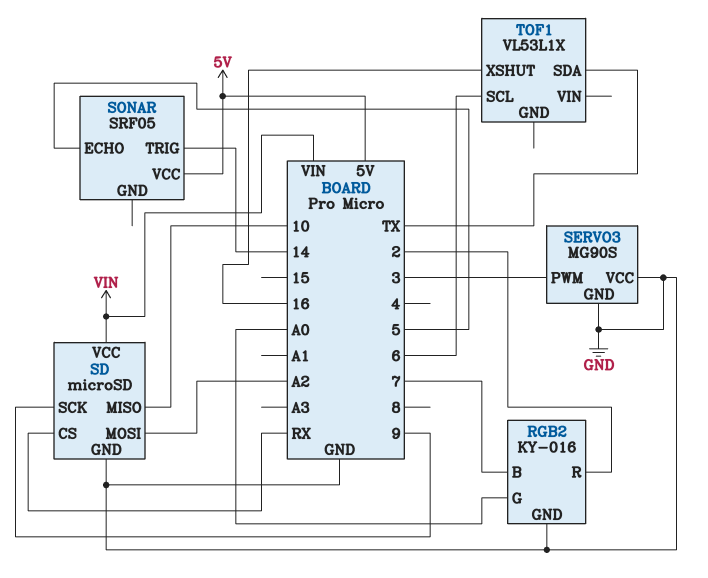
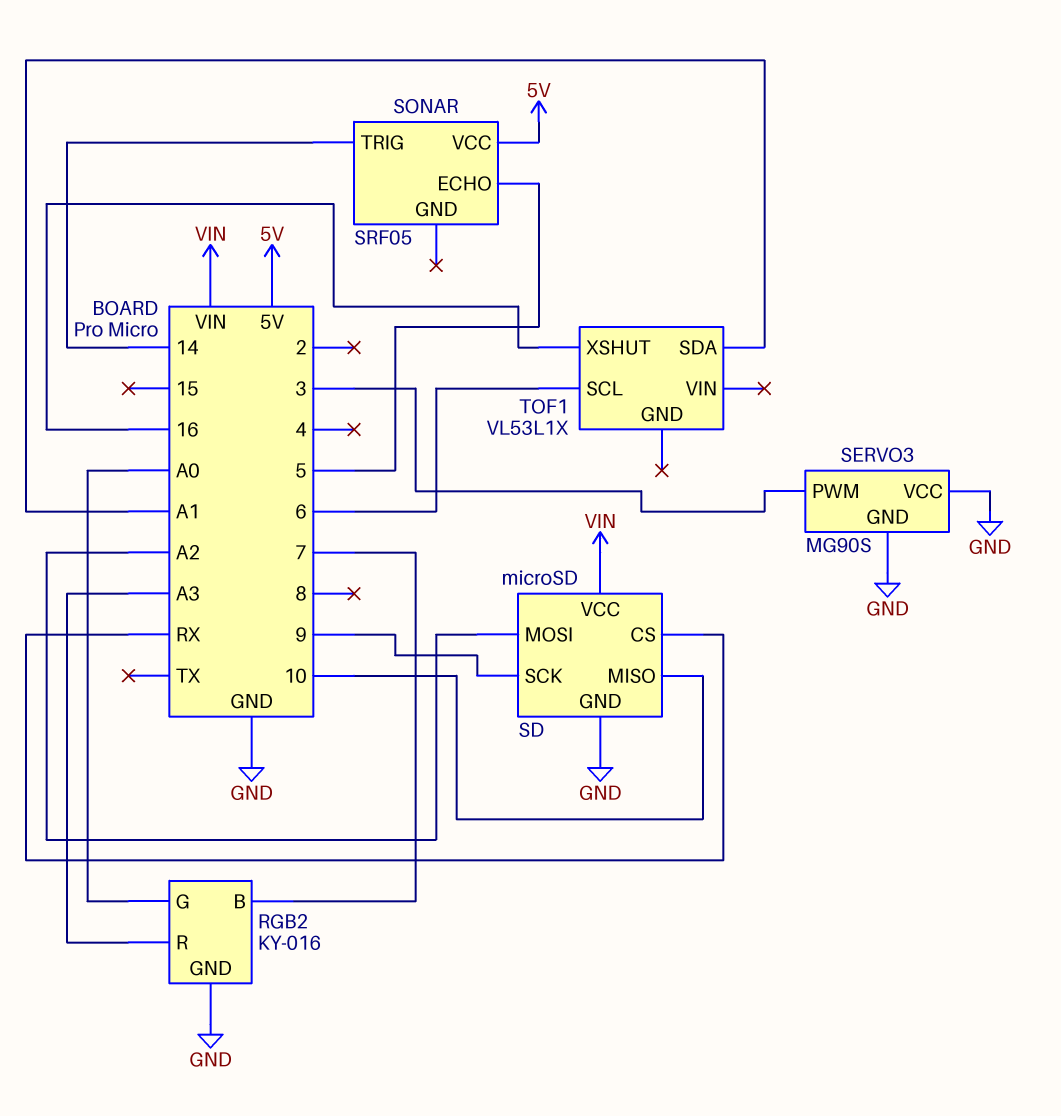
RGB2 pin R: 2 -> A3
TOF1 pin SDA: TX -> A1

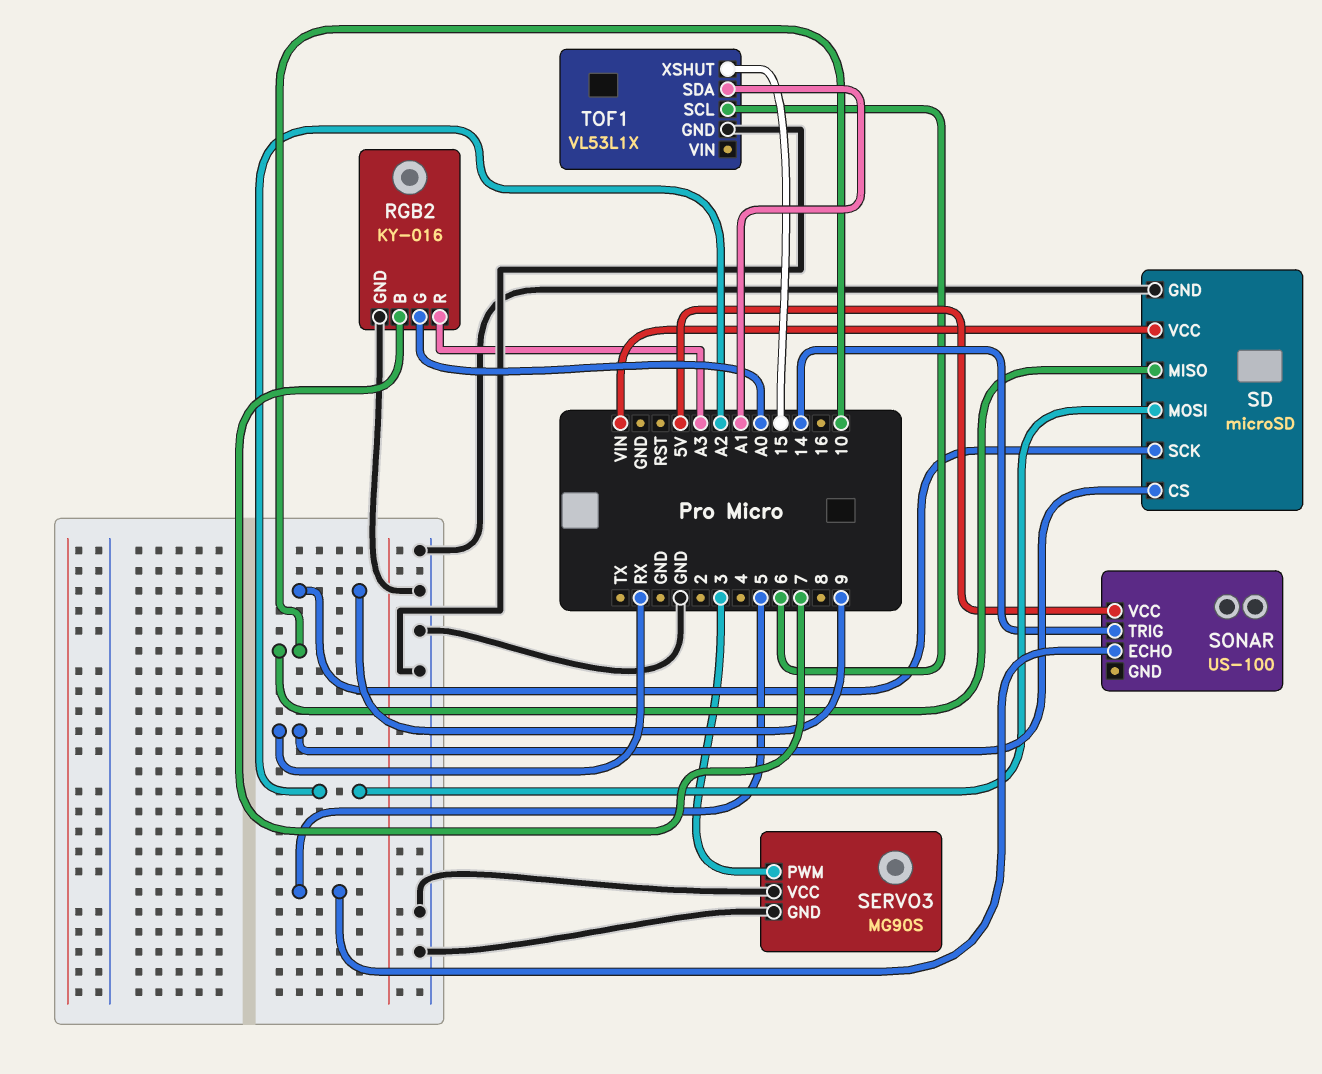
SONAR: SRF05 -> US-100
TOF1 pin GND: none -> GND
TOF1 pin XSHUT: 16 -> 15

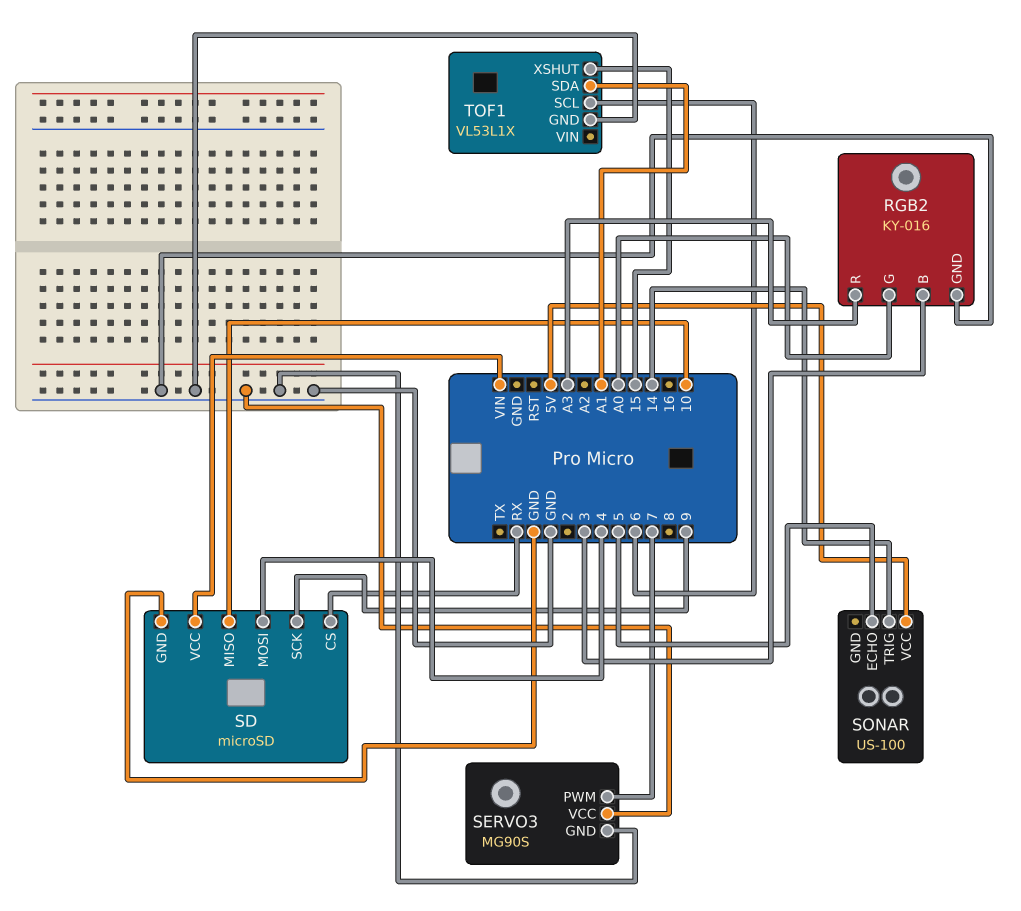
RGB2 pin B: 7 -> 3
SD pin MOSI: A2 -> 4
SERVO3 pin PWM: 3 -> 7

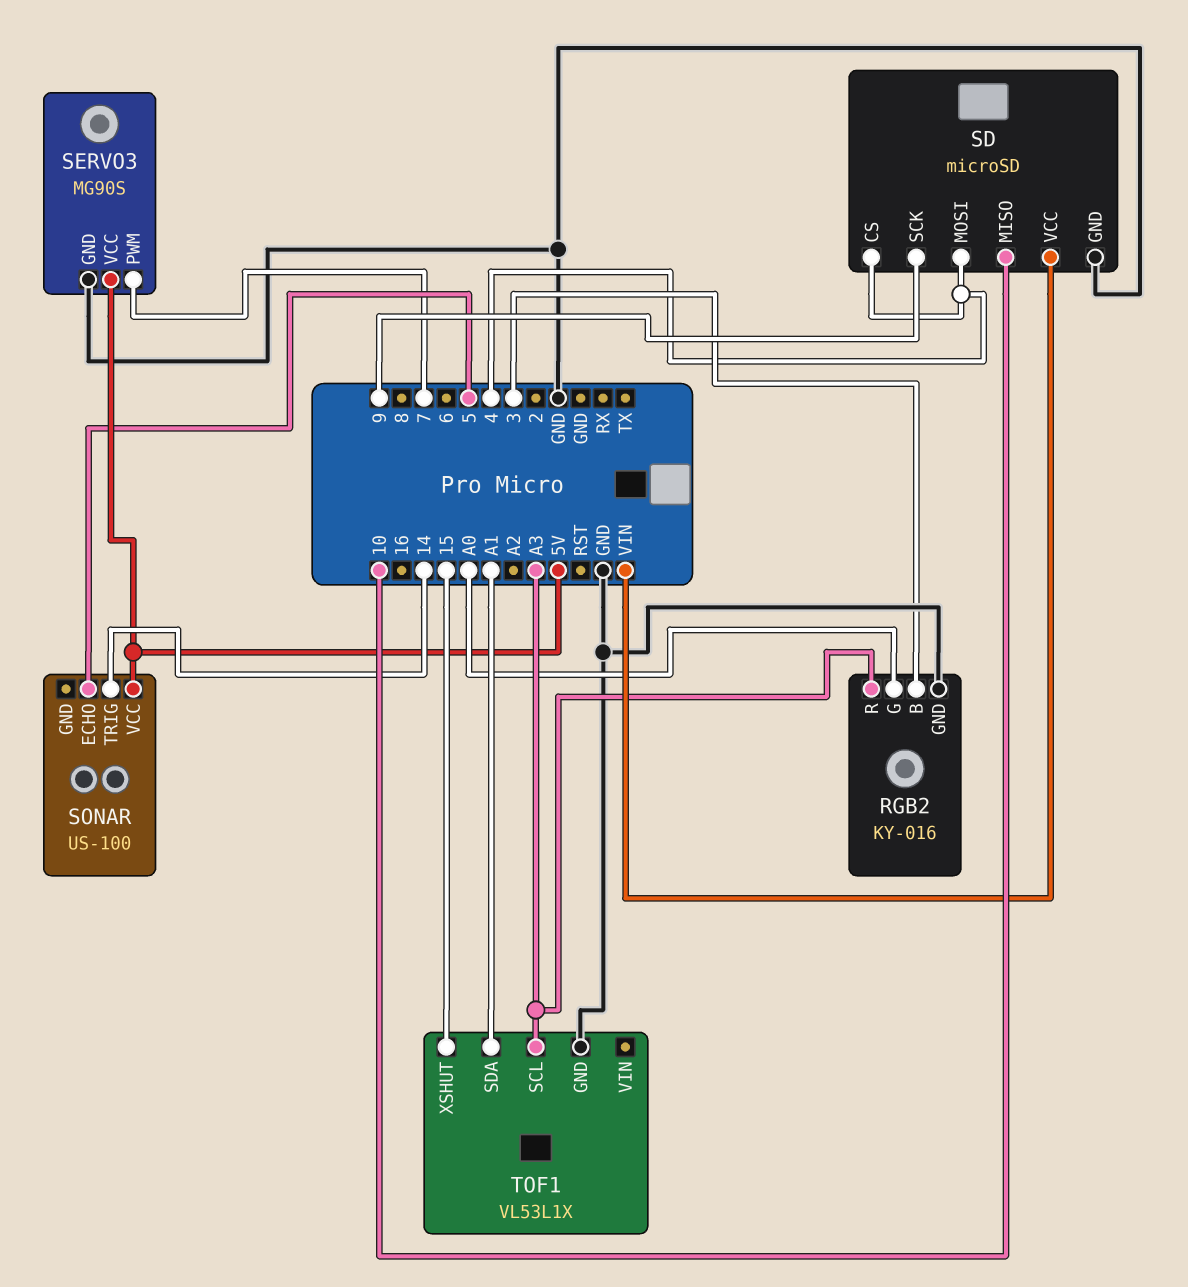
SD pin CS: RX -> 4
SERVO3 pin VCC: GND -> 5V
TOF1 pin SCL: 6 -> A3

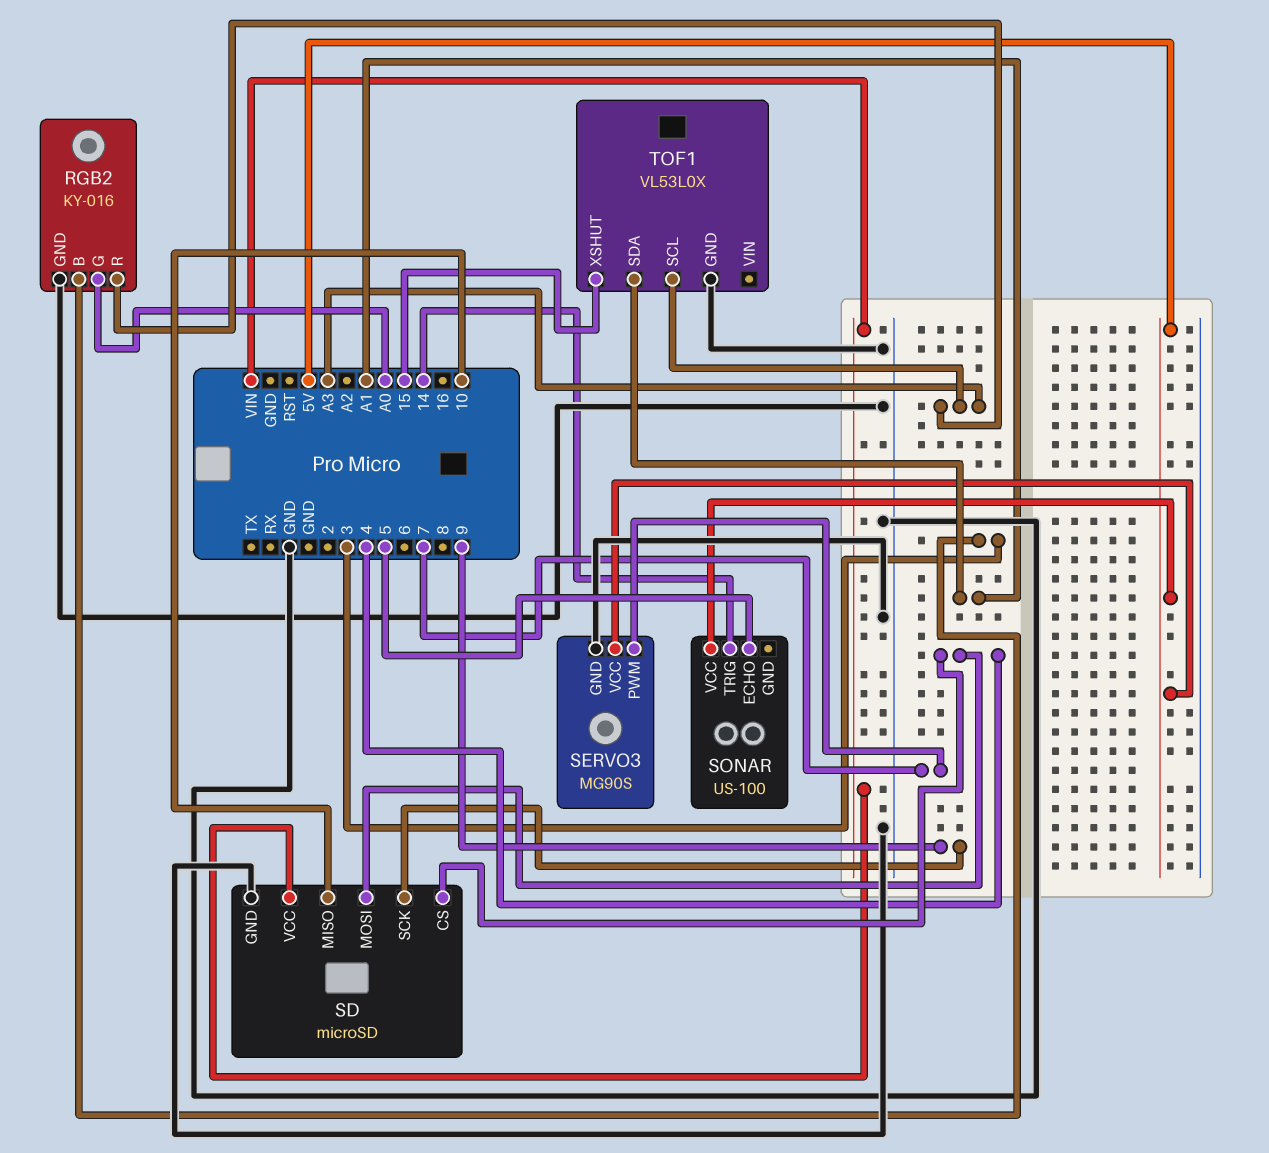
TOF1: VL53L1X -> VL53L0X

